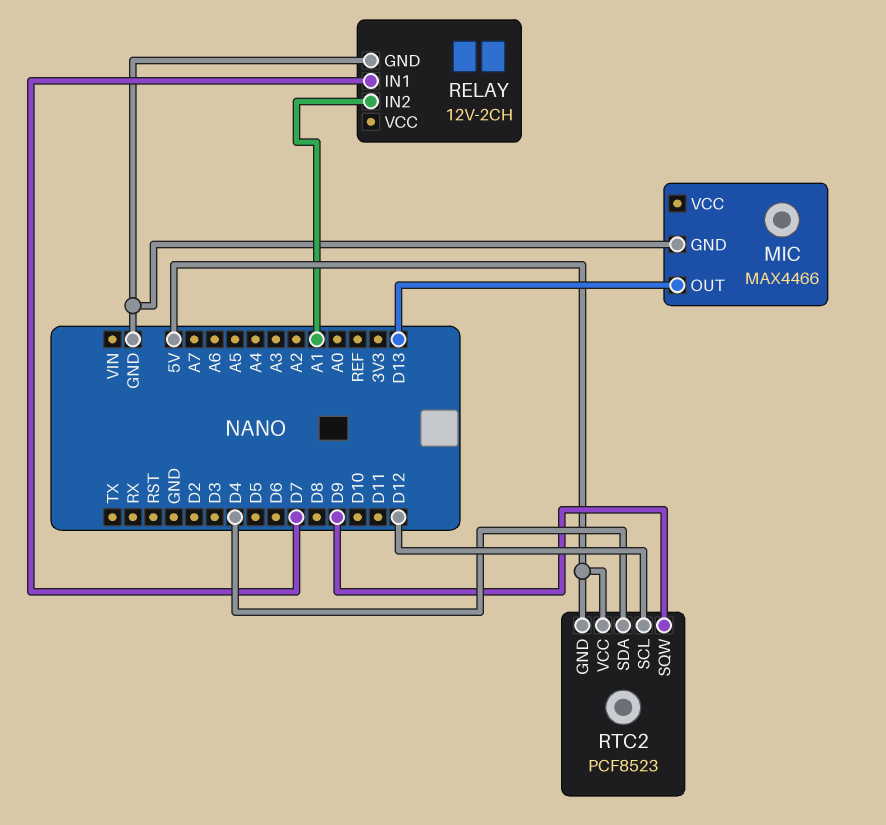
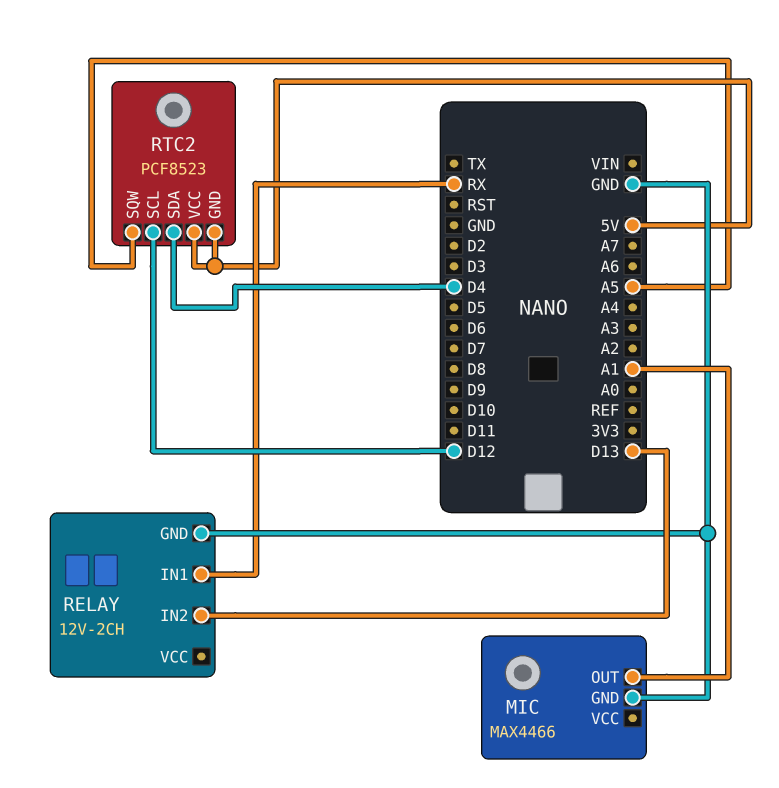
MIC pin OUT: D13 -> A1
RELAY pin IN1: D7 -> RX
RELAY pin IN2: A1 -> D13
RTC2 pin SQW: D9 -> A5

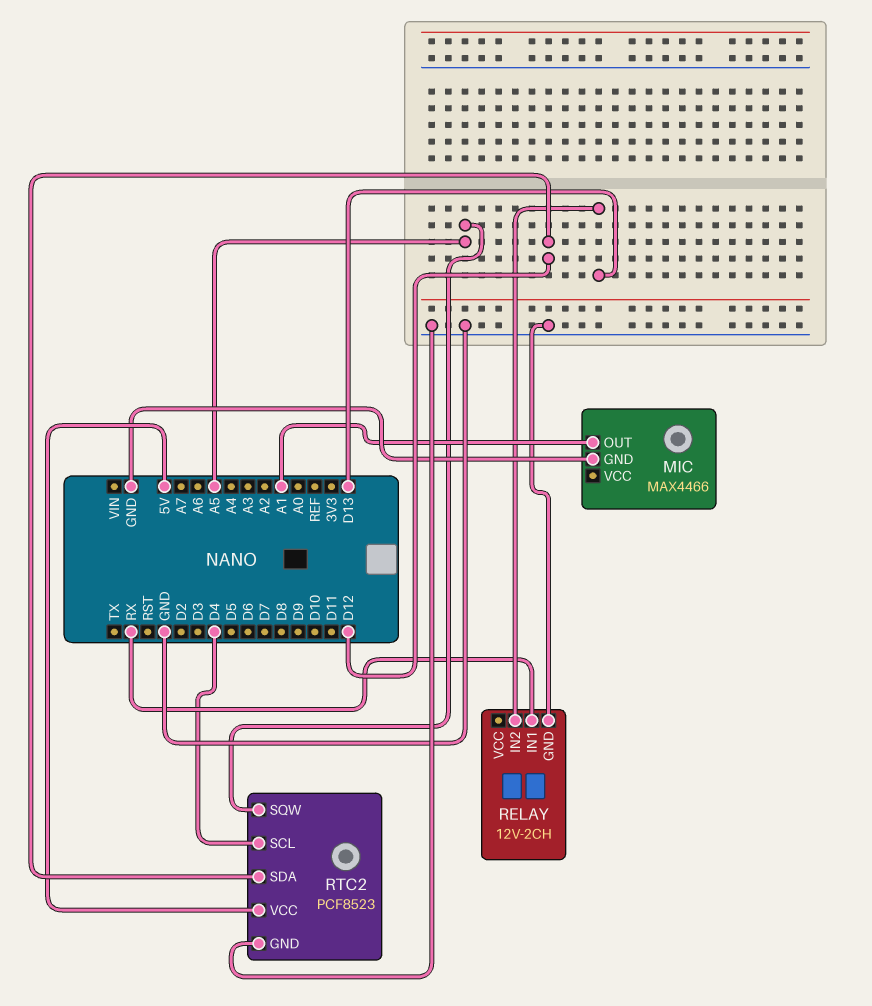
RTC2 pin GND: 5V -> GND
RTC2 pin SCL: D12 -> D4
RTC2 pin SDA: D4 -> D12

